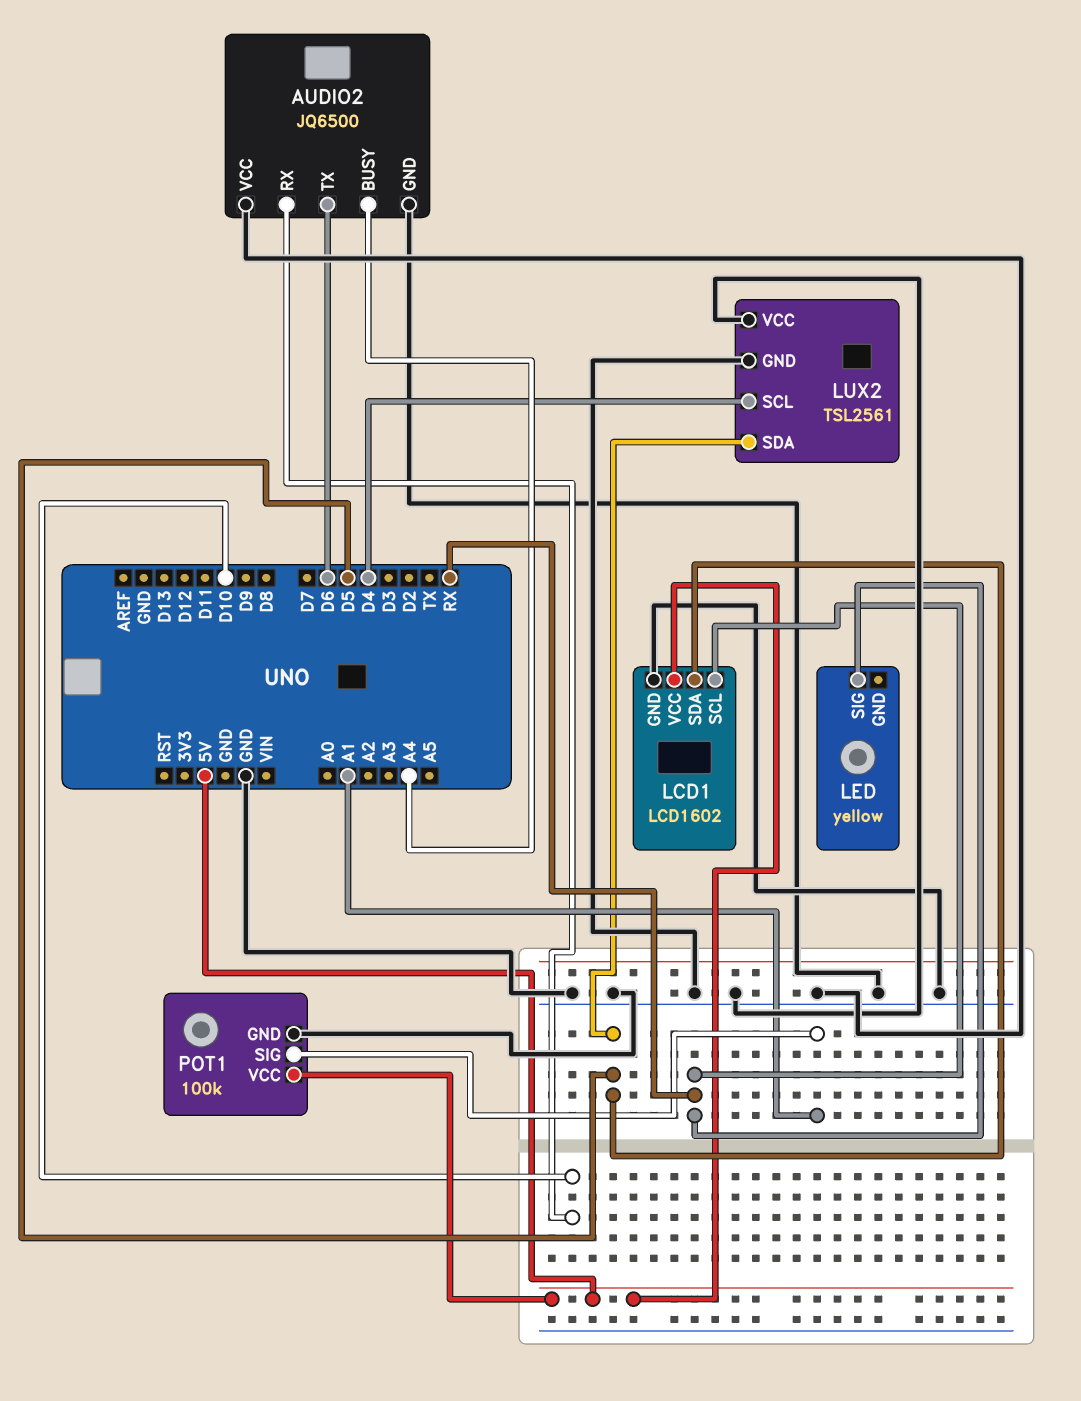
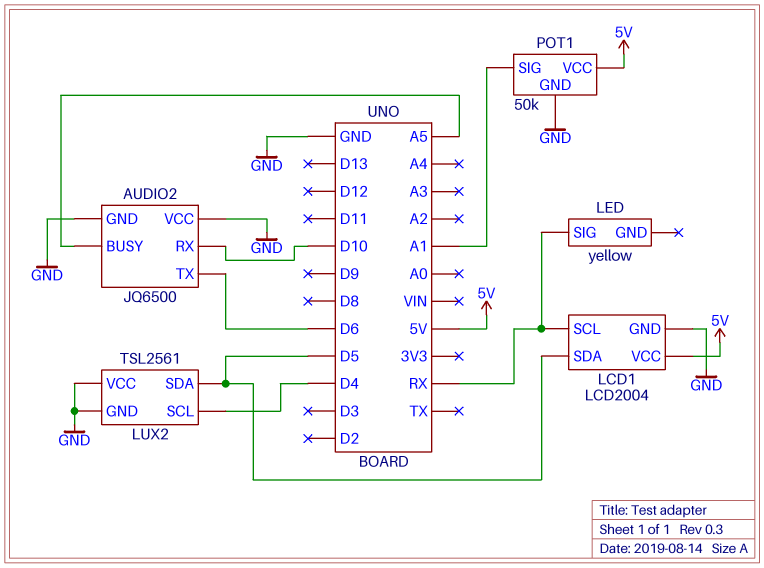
AUDIO2 pin BUSY: A4 -> A5
LCD1: LCD1602 -> LCD2004
POT1: 100k -> 50k

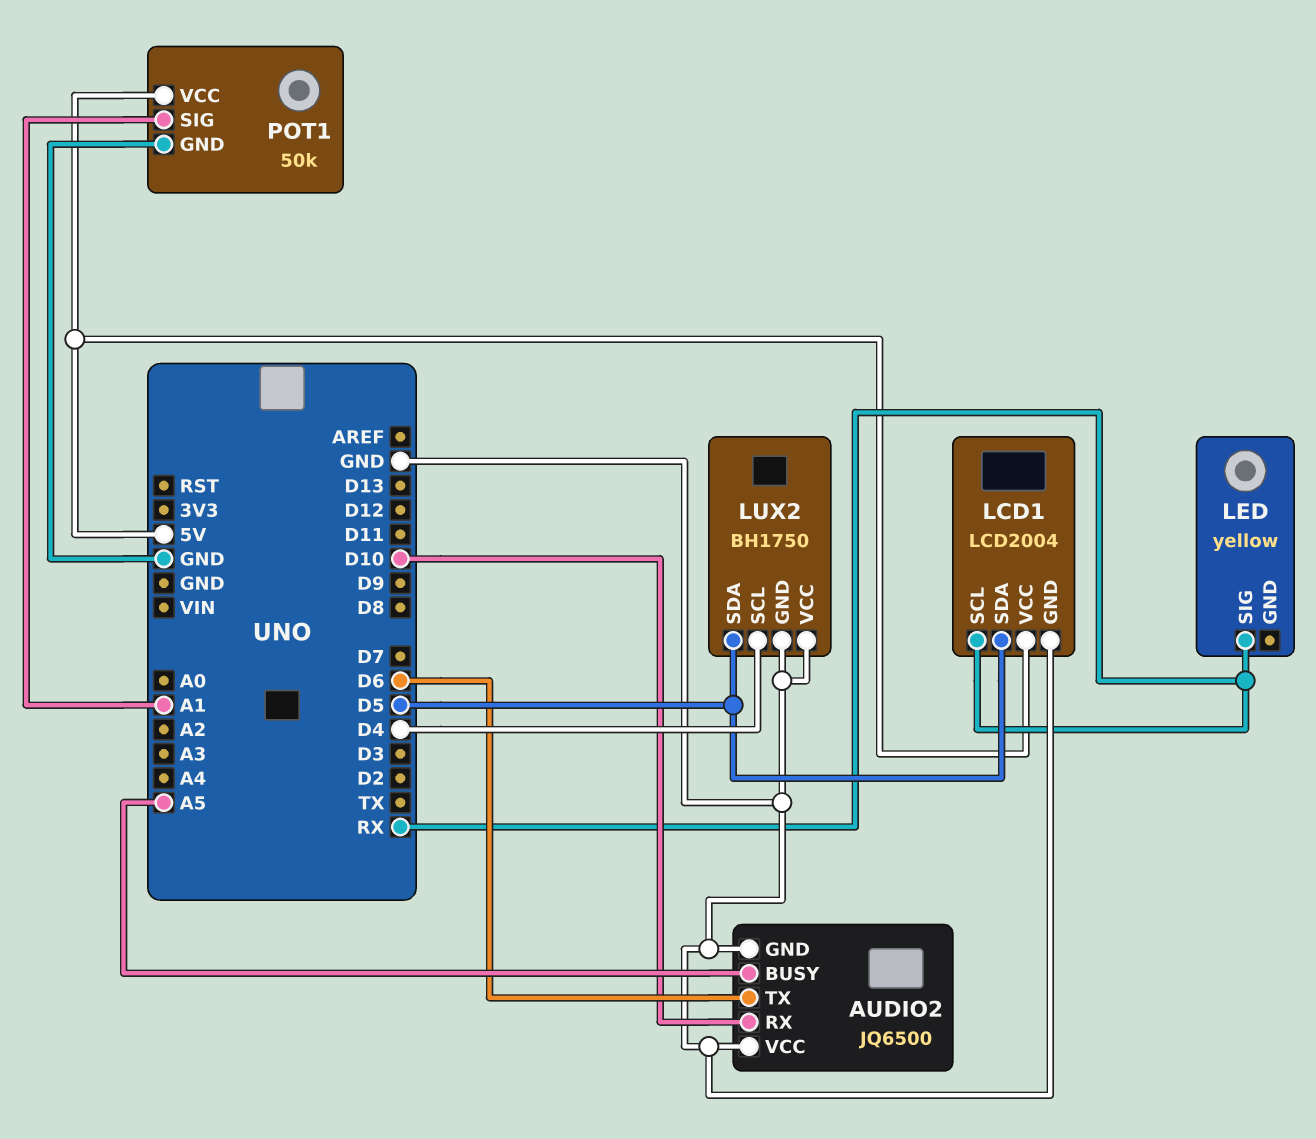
LUX2: TSL2561 -> BH1750

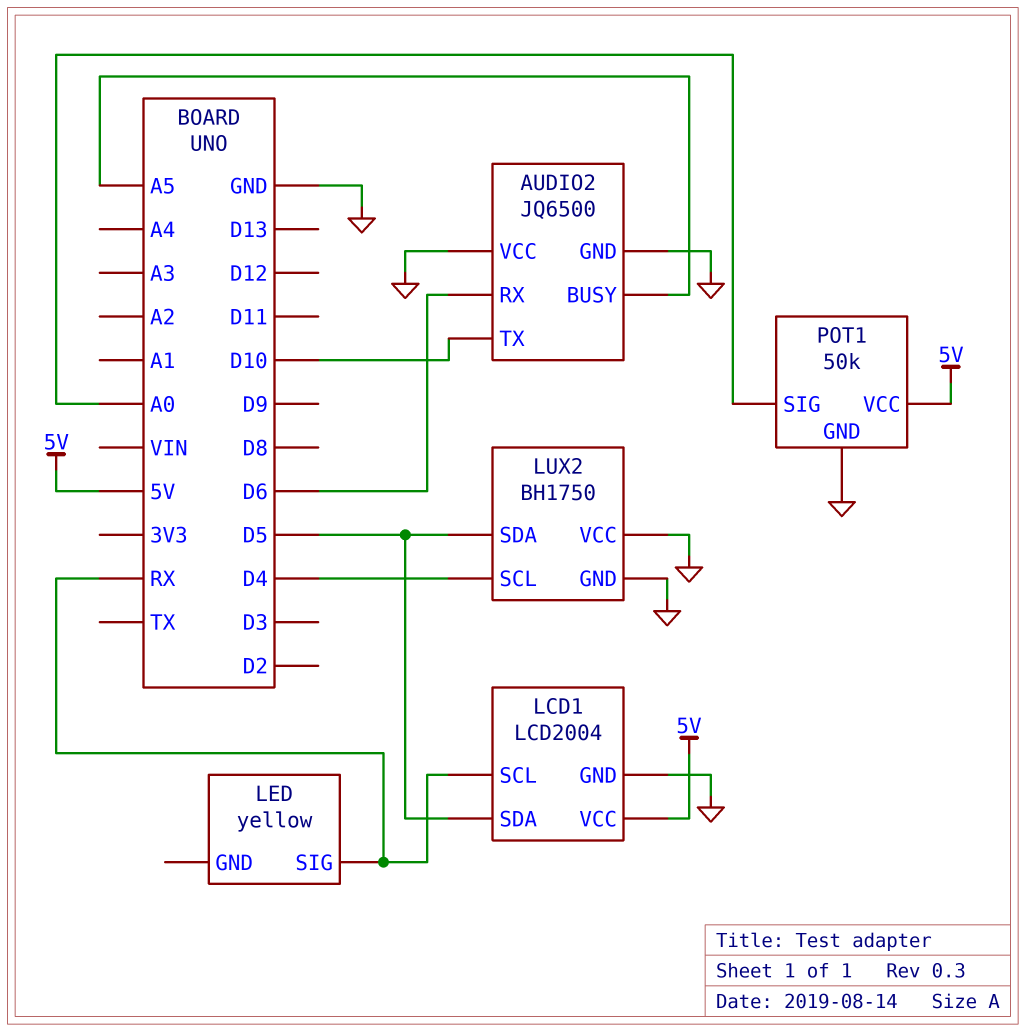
AUDIO2 pin RX: D10 -> D6
AUDIO2 pin TX: D6 -> D10
POT1 pin SIG: A1 -> A0

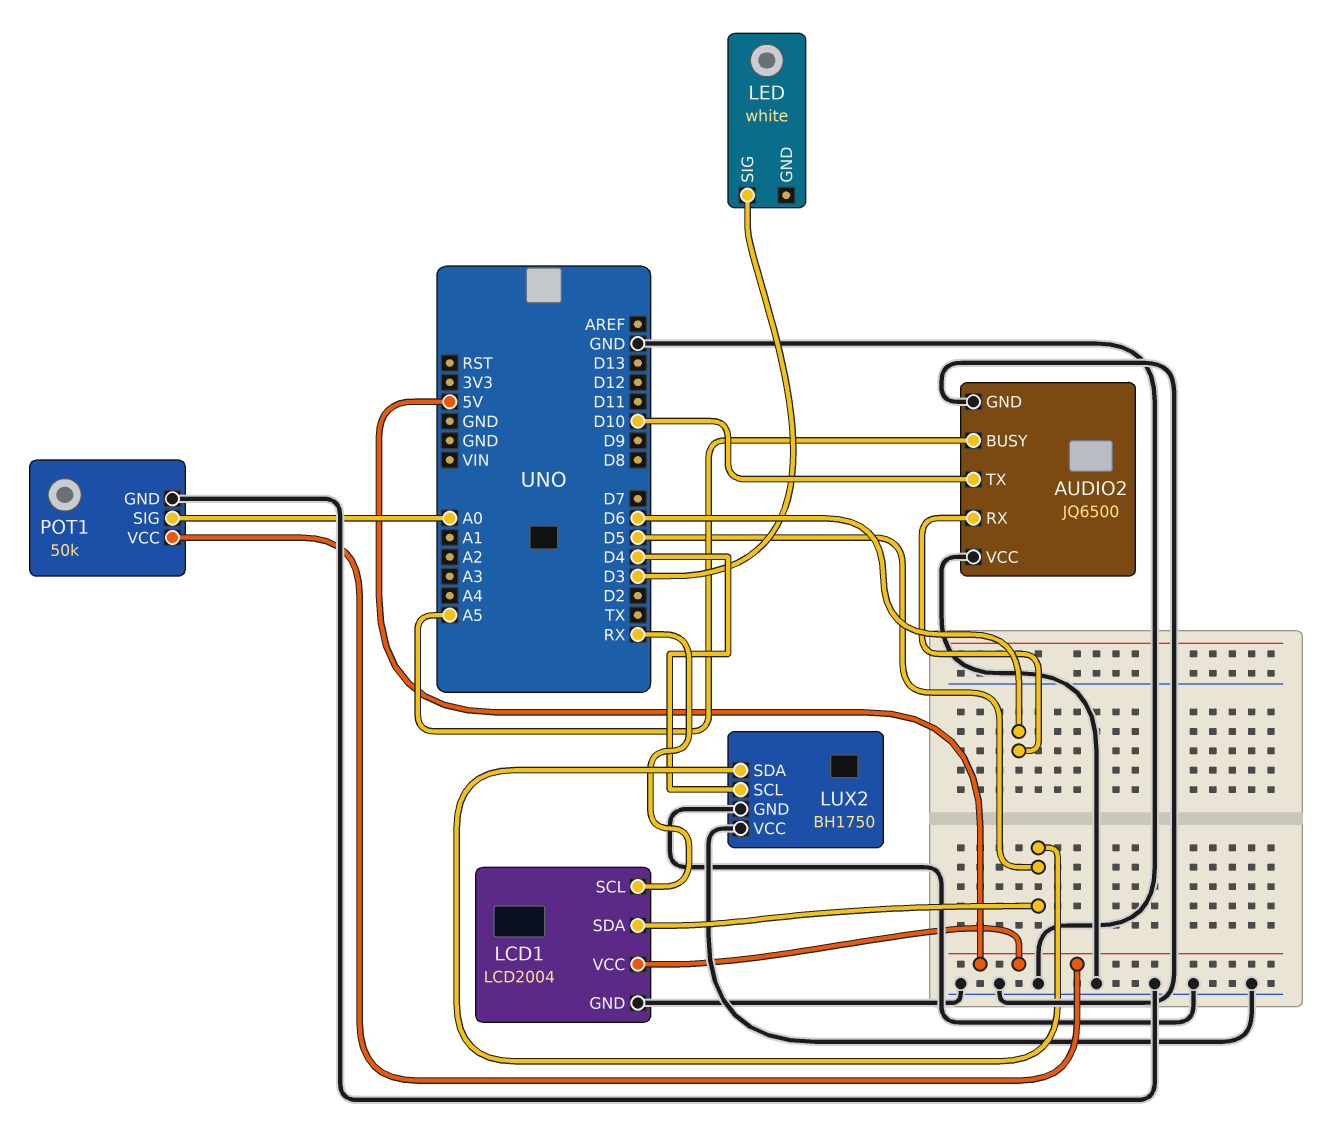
LED: yellow -> white
LED pin SIG: RX -> D3

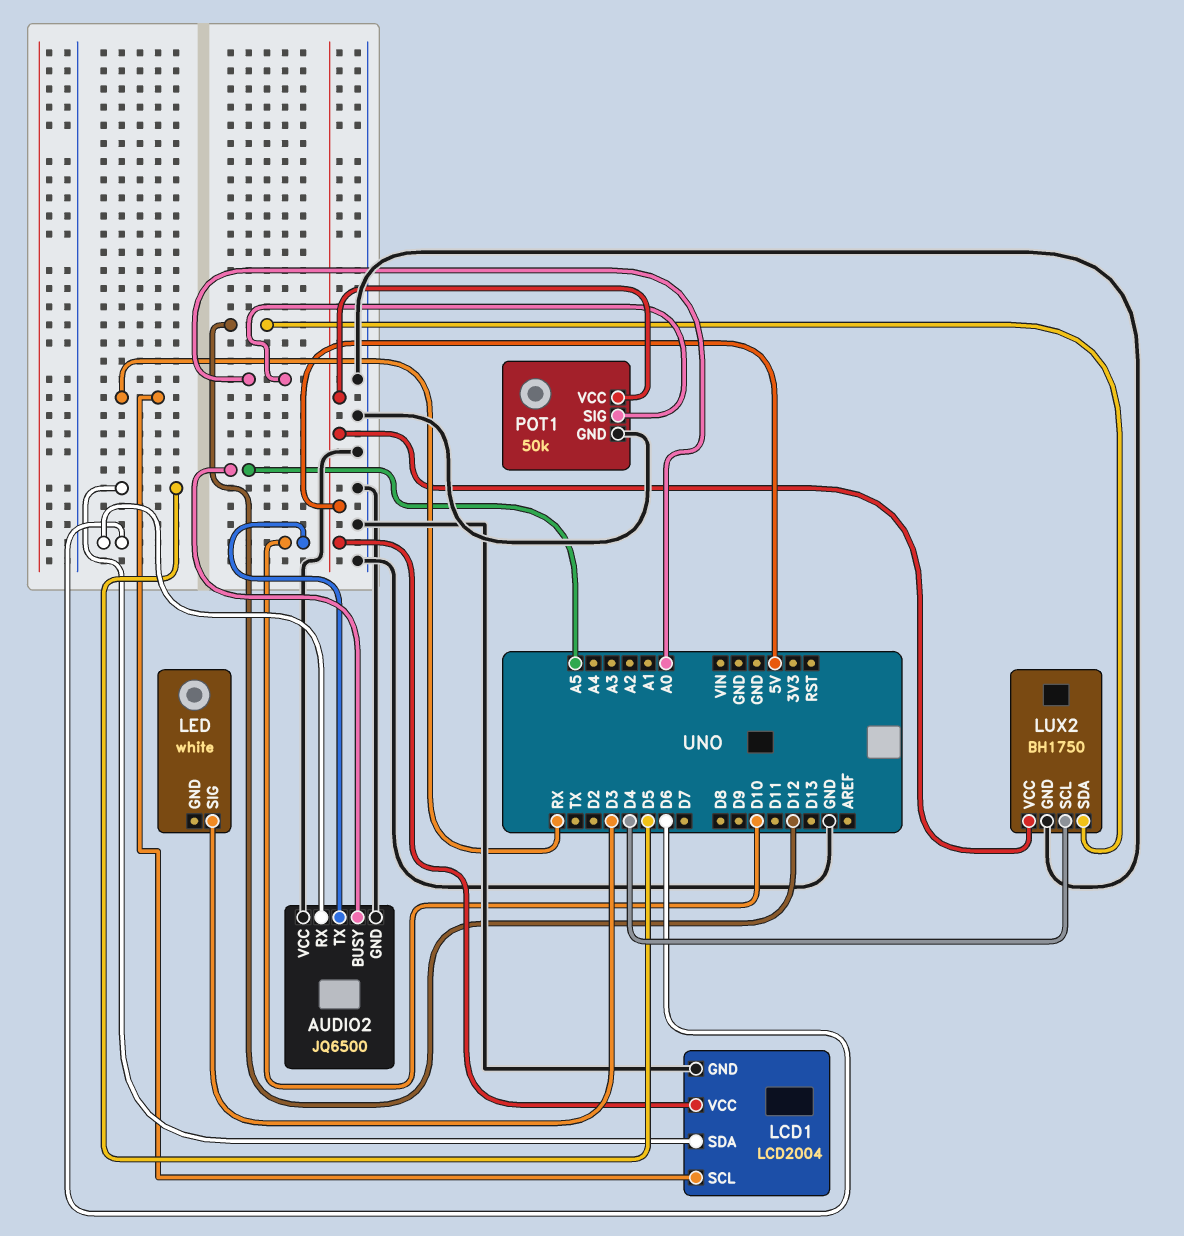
LUX2 pin SDA: D5 -> D12
LUX2 pin VCC: GND -> 5V

